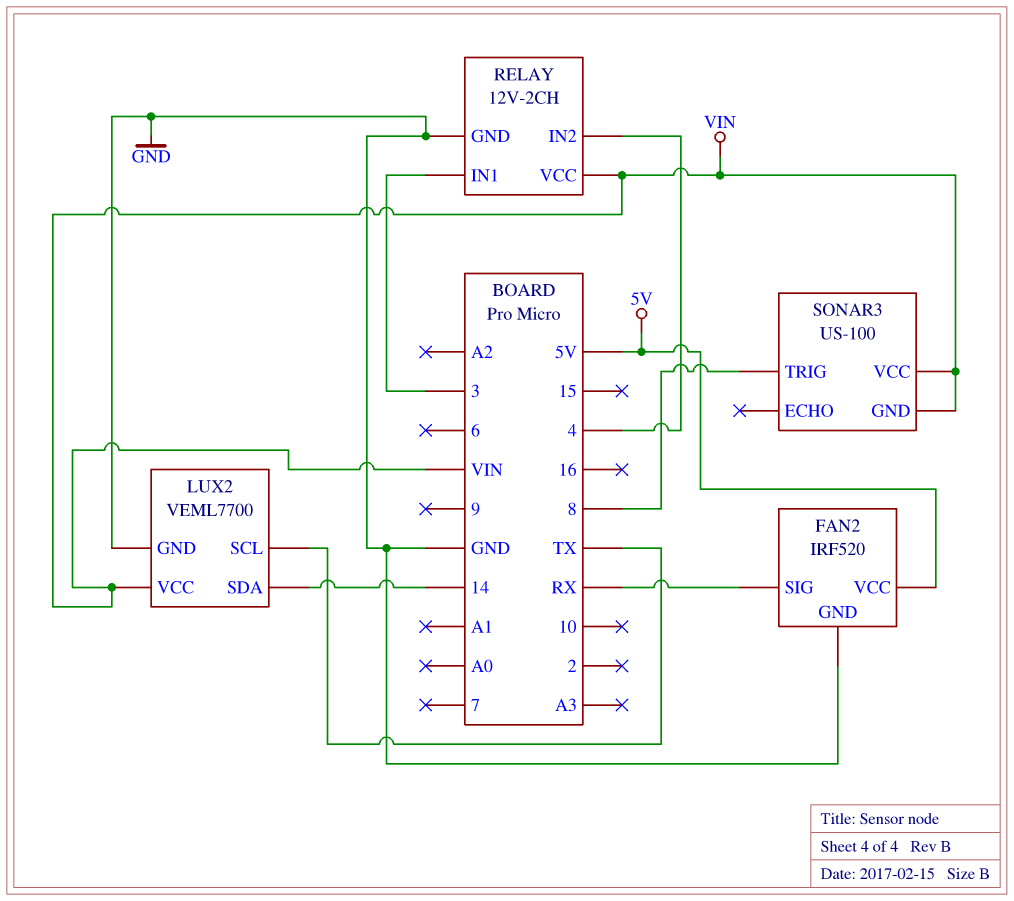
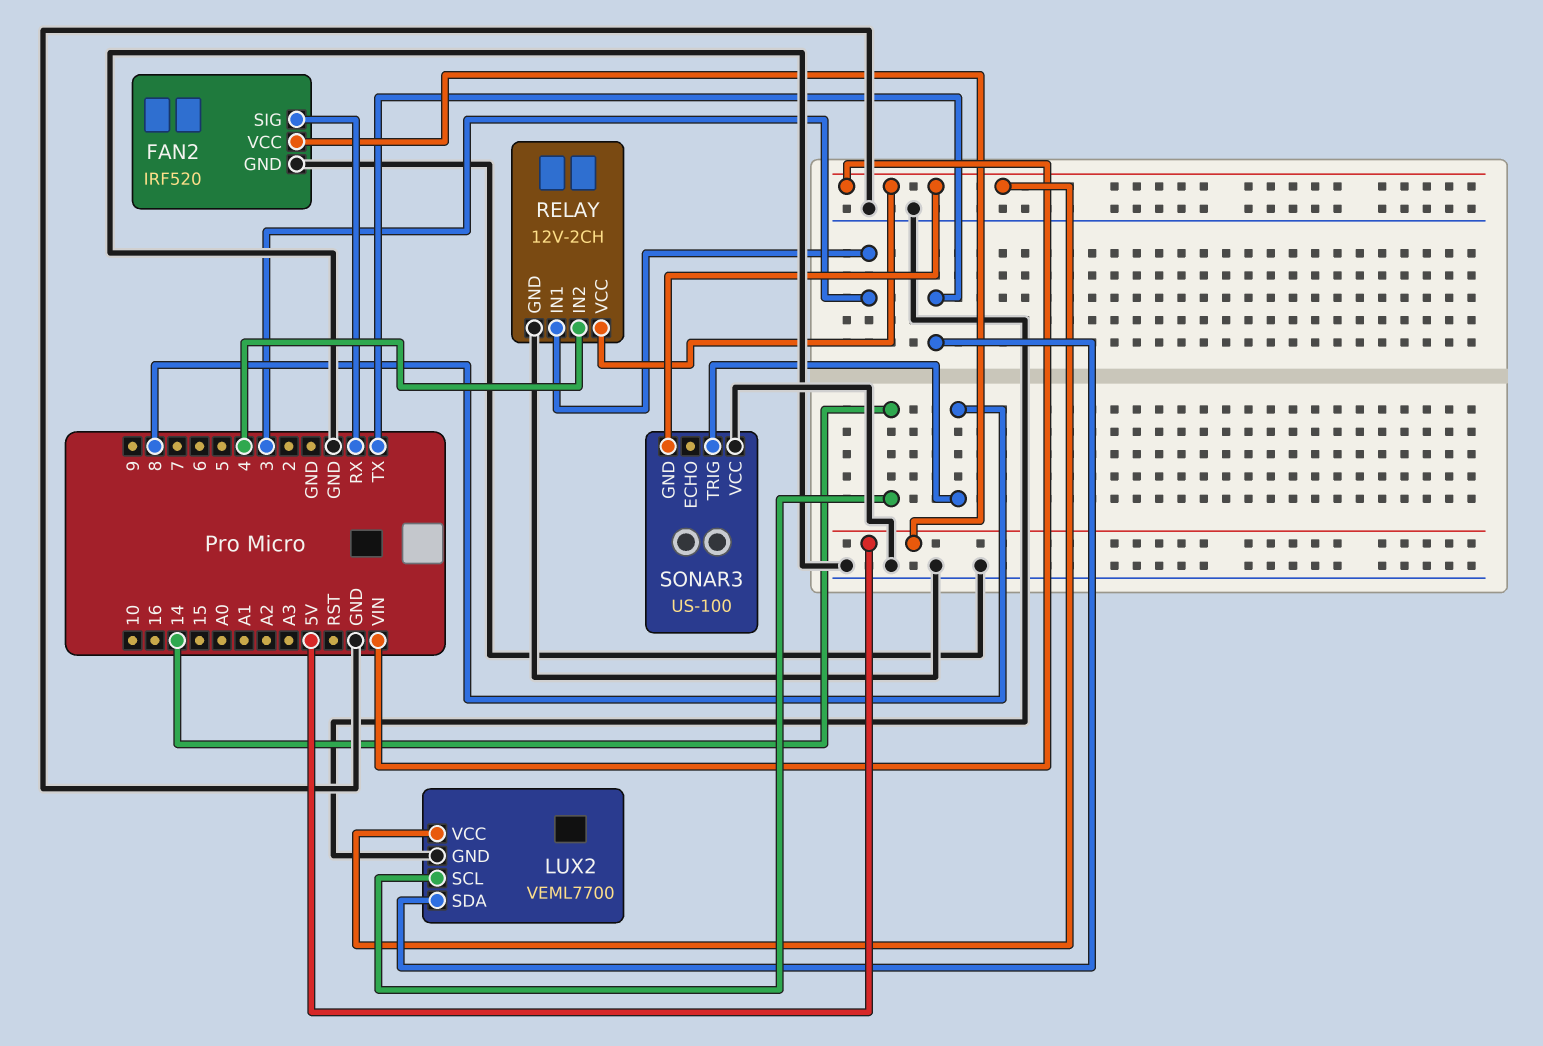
LUX2 pin SCL: TX -> 14
LUX2 pin SDA: 14 -> TX
SONAR3 pin VCC: VIN -> GND

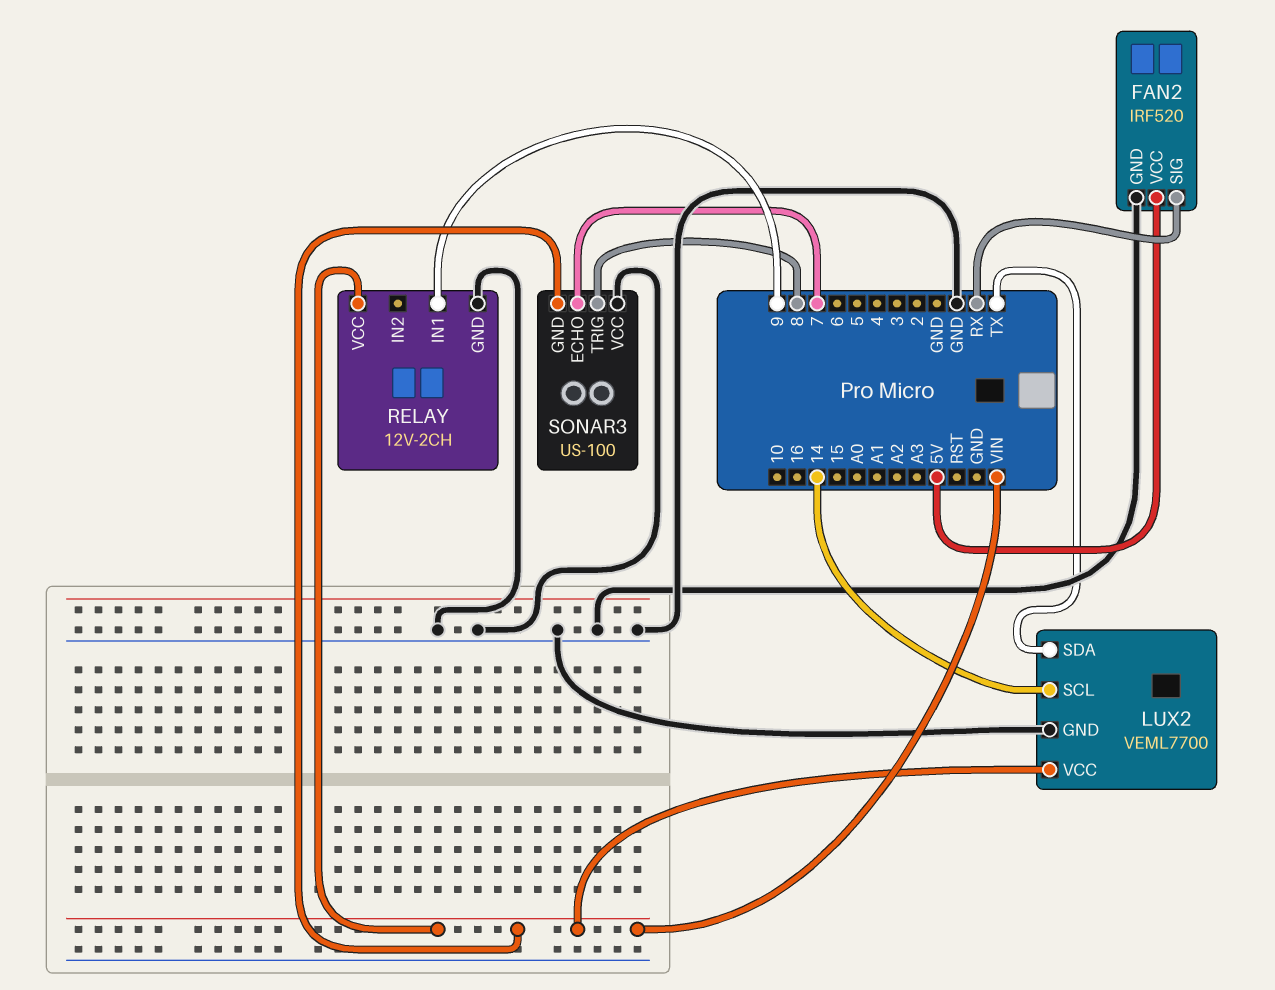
RELAY pin IN1: 3 -> 9
RELAY pin IN2: 4 -> none
SONAR3 pin ECHO: none -> 7

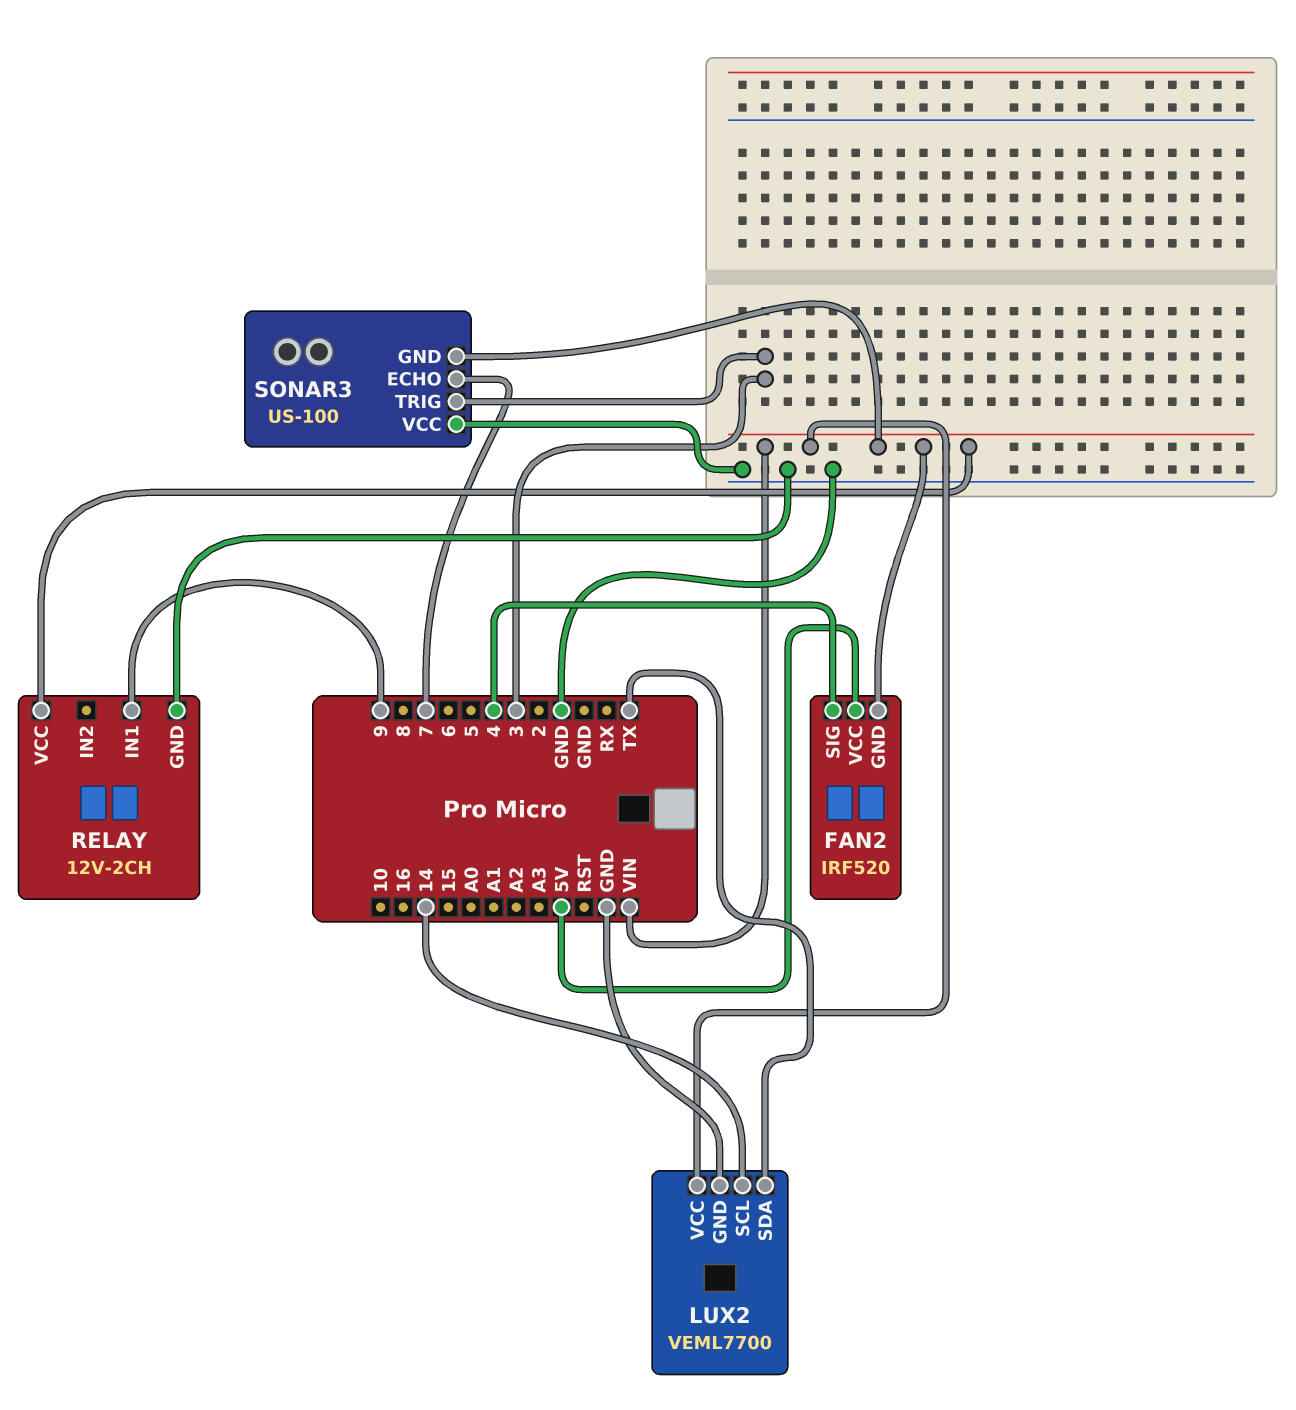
FAN2 pin GND: GND -> VIN
FAN2 pin SIG: RX -> 4
SONAR3 pin TRIG: 8 -> 3

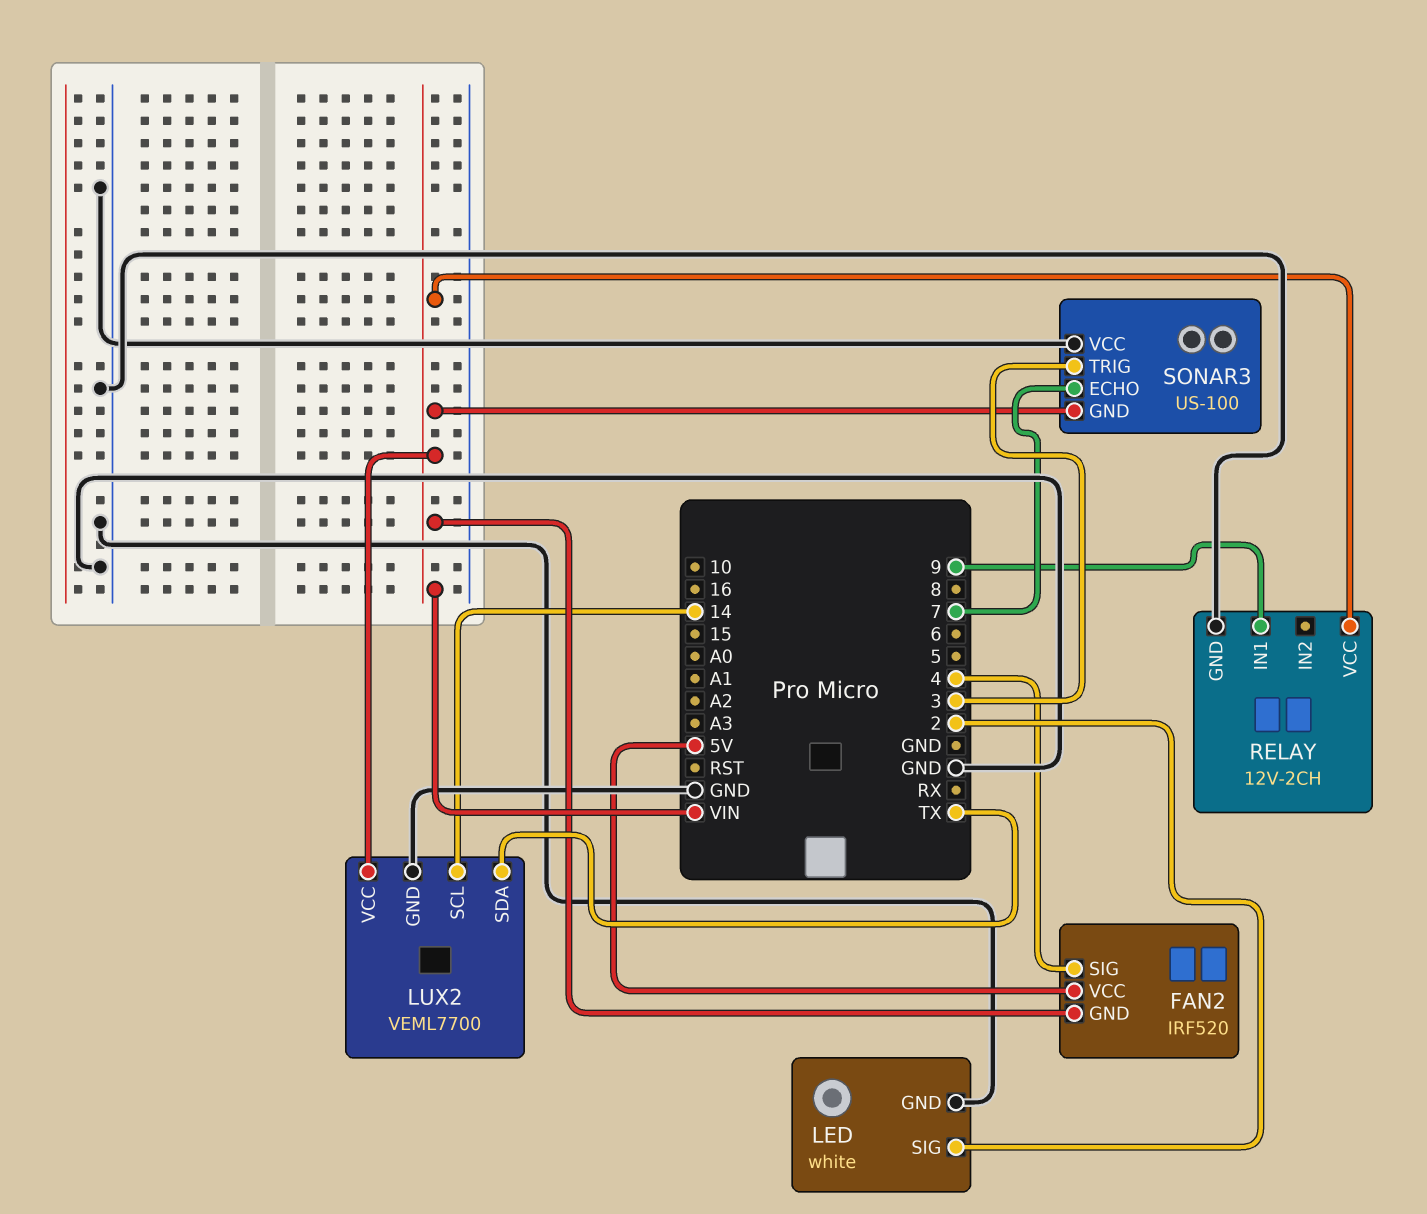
LED: none -> white
LED pin GND: none -> GND
LED pin SIG: none -> 2

